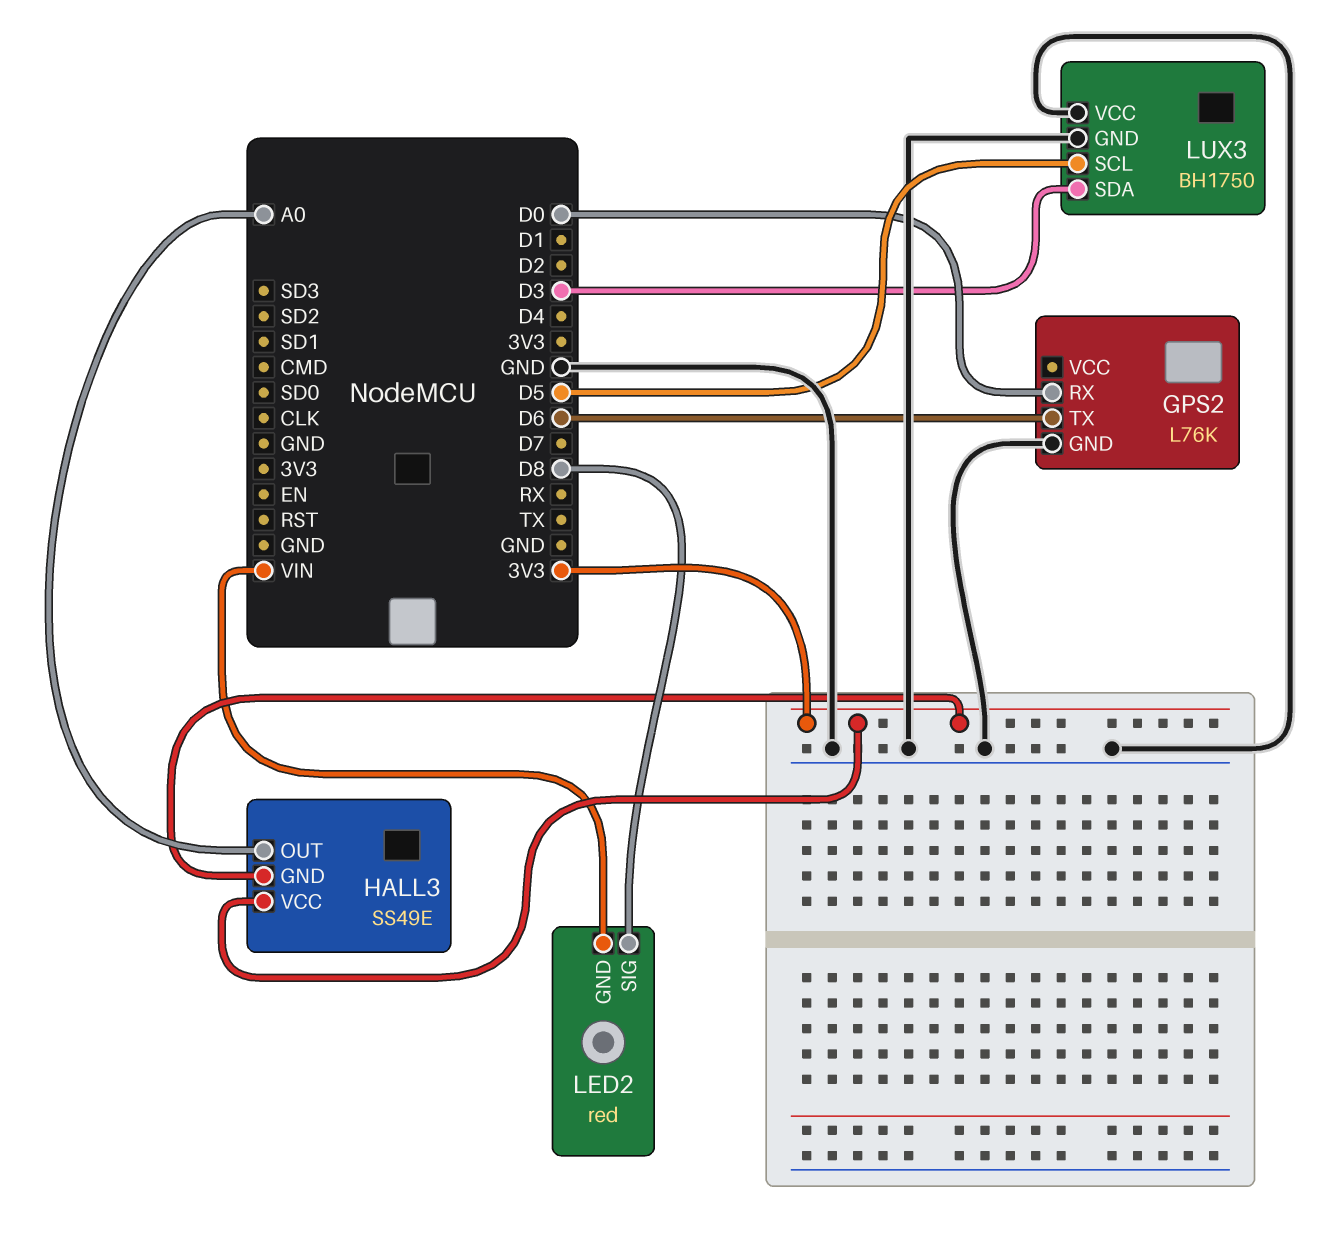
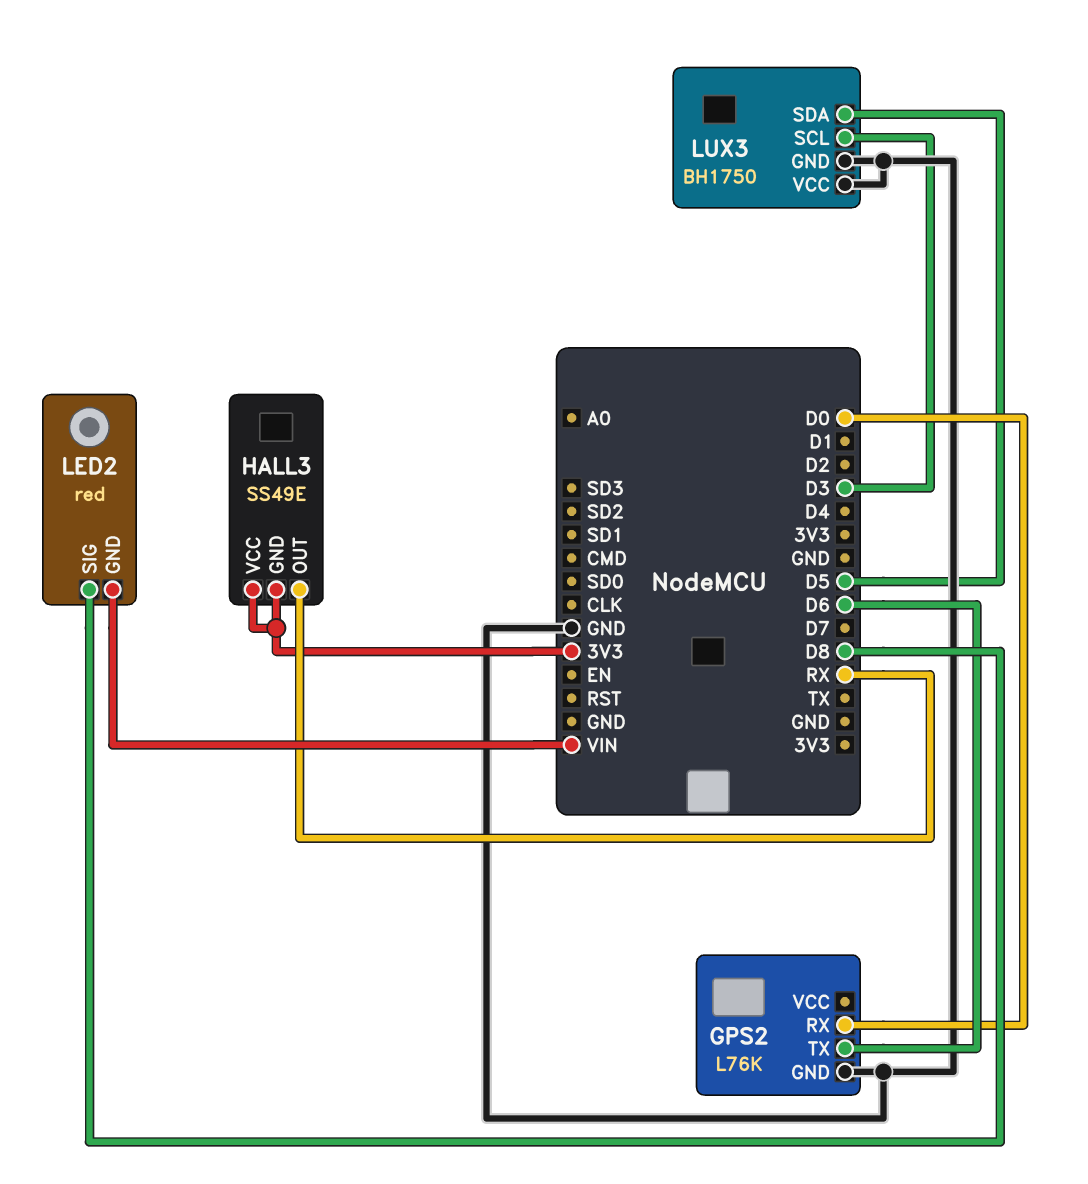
HALL3 pin OUT: A0 -> RX
LUX3 pin SCL: D5 -> D3
LUX3 pin SDA: D3 -> D5

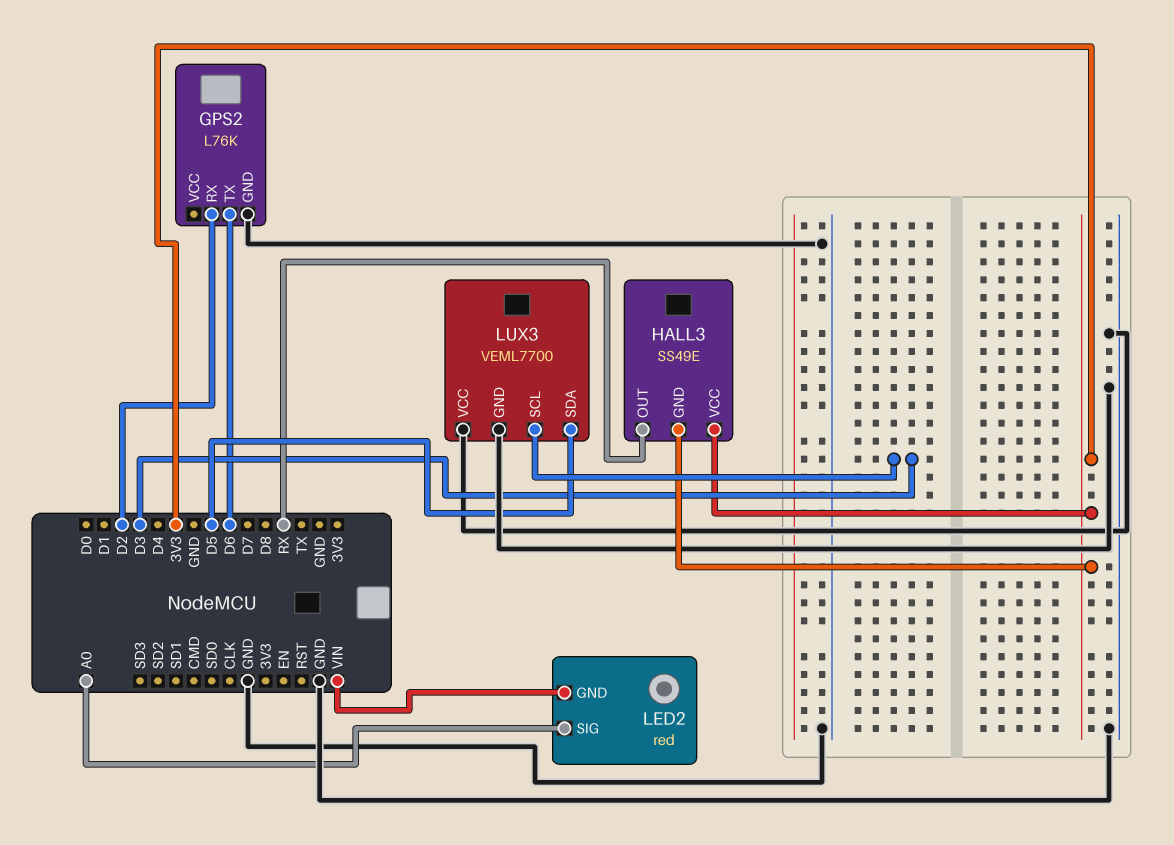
GPS2 pin RX: D0 -> D2
LED2 pin SIG: D8 -> A0
LUX3: BH1750 -> VEML7700

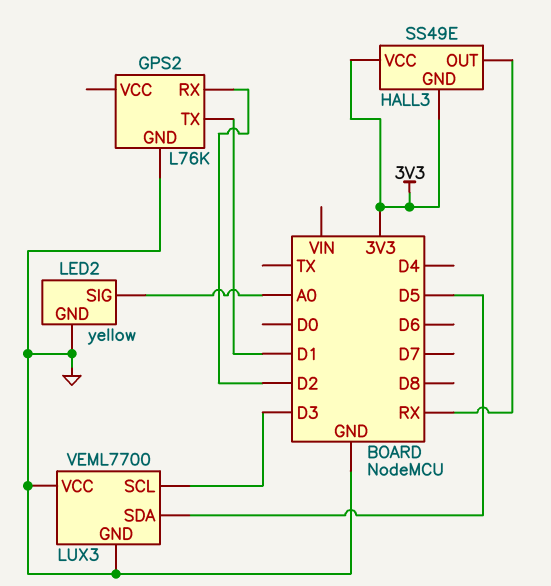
GPS2 pin TX: D6 -> D1
LED2: red -> yellow
LED2 pin GND: VIN -> GND

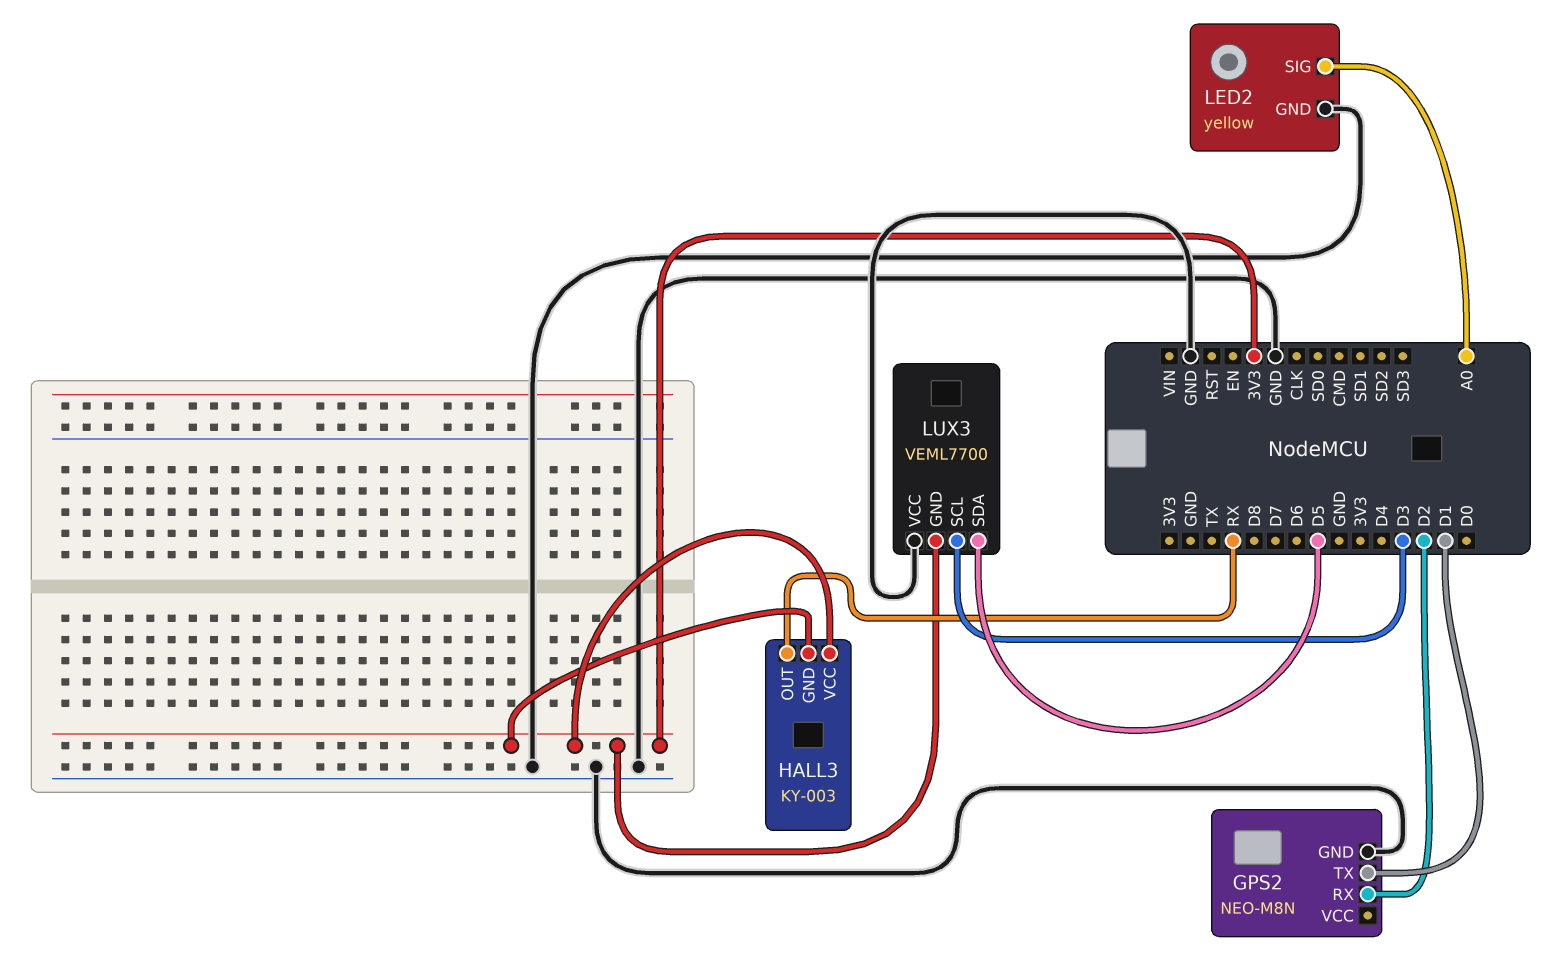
GPS2: L76K -> NEO-M8N
HALL3: SS49E -> KY-003
LUX3 pin GND: GND -> 3V3

